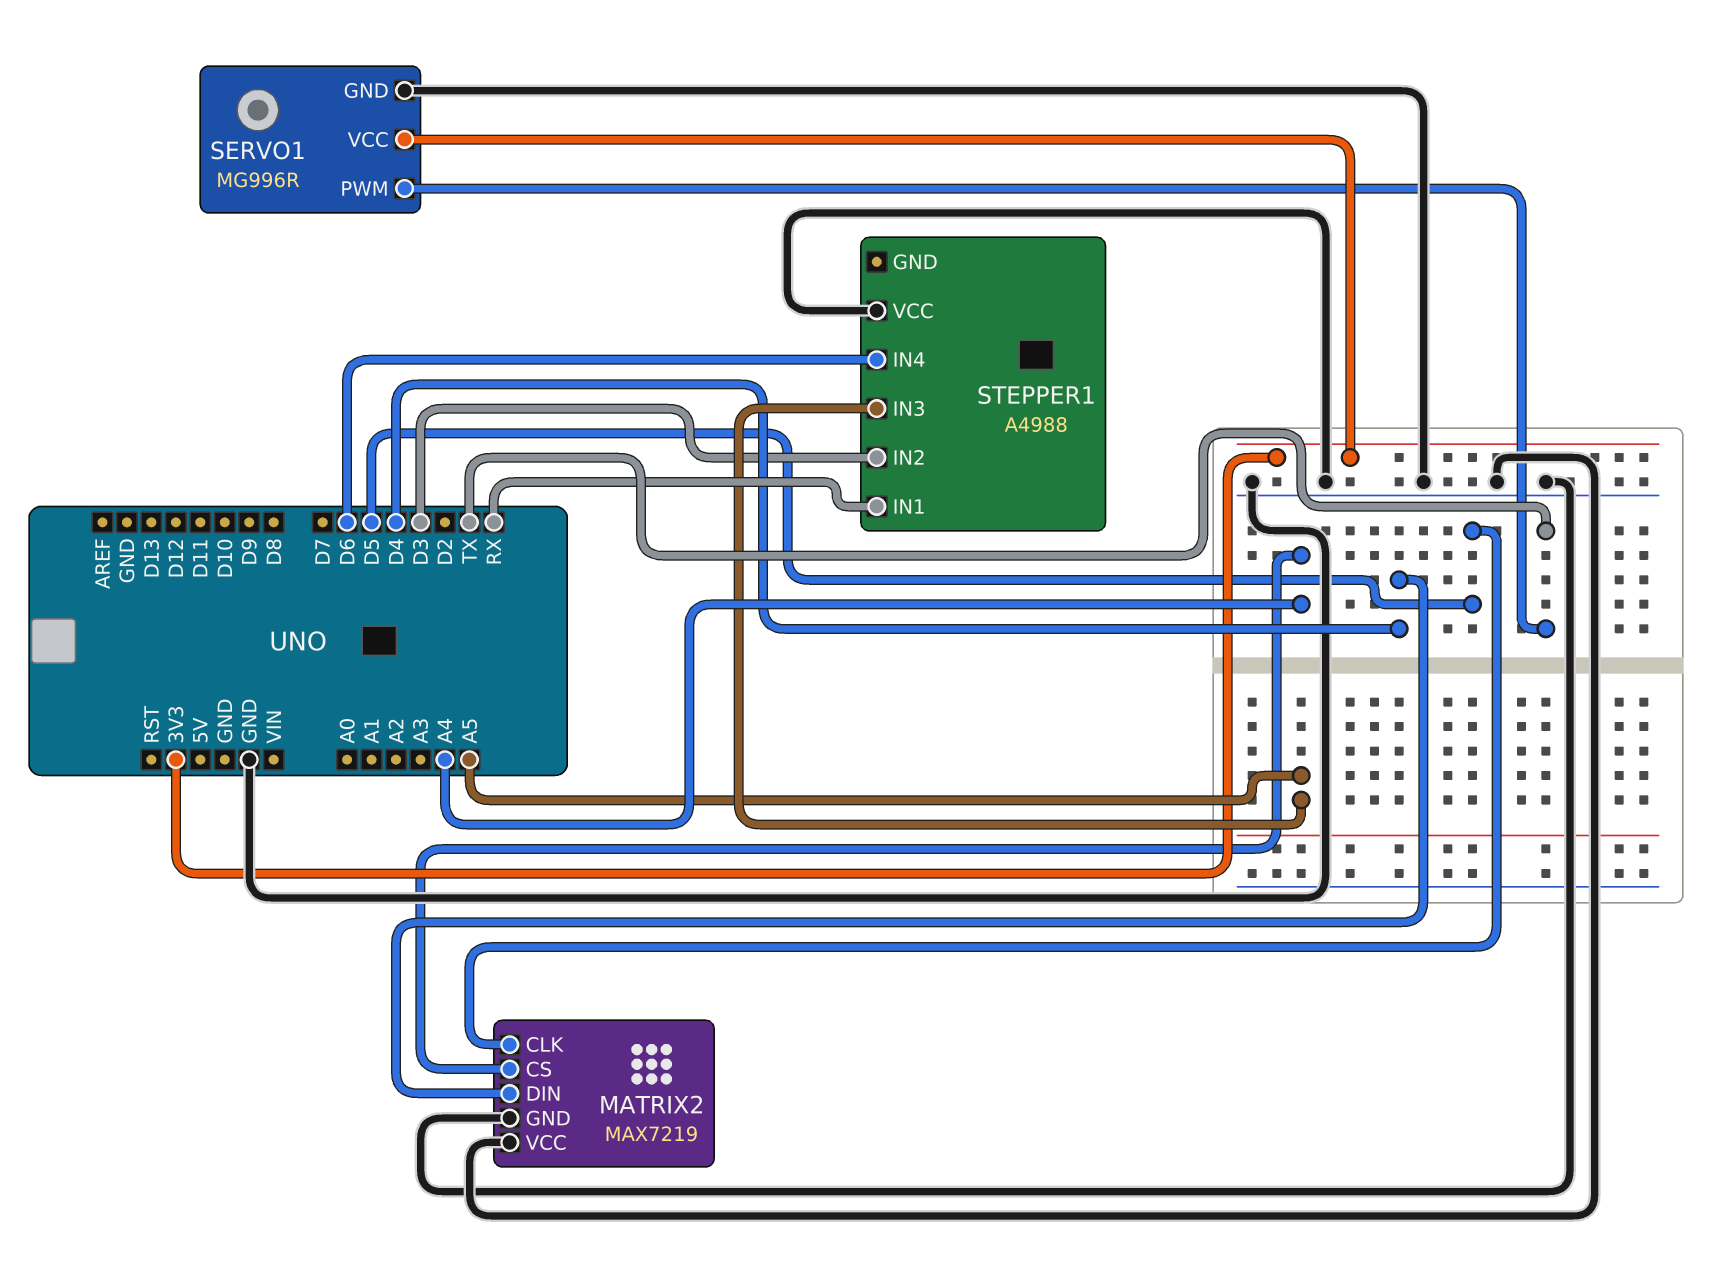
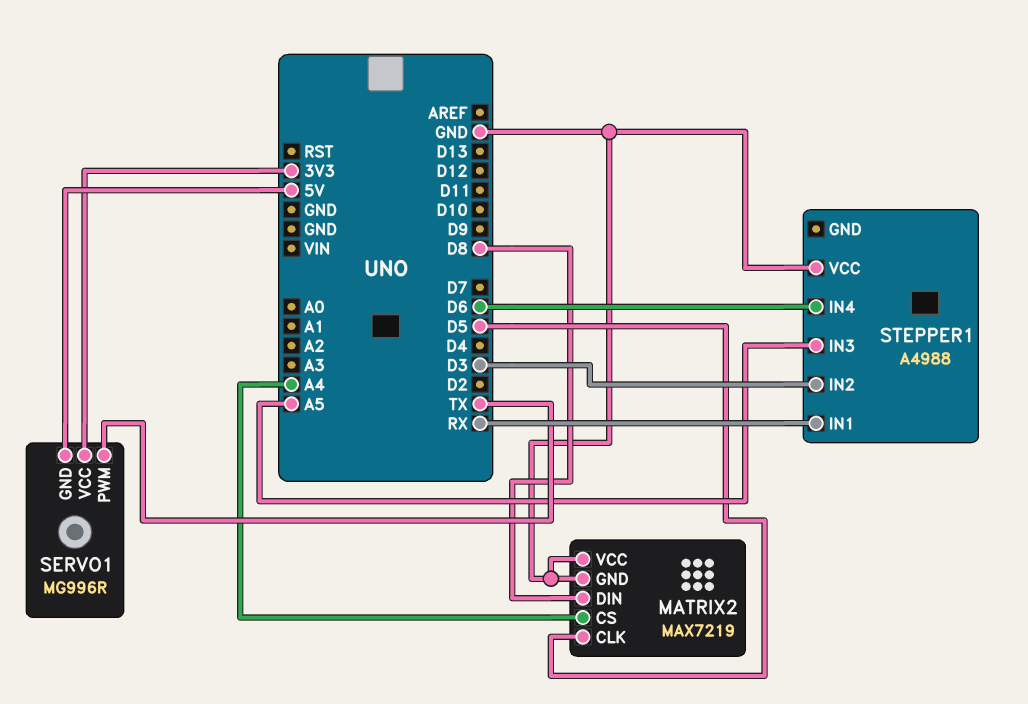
MATRIX2 pin DIN: D4 -> D8
SERVO1 pin GND: GND -> 5V

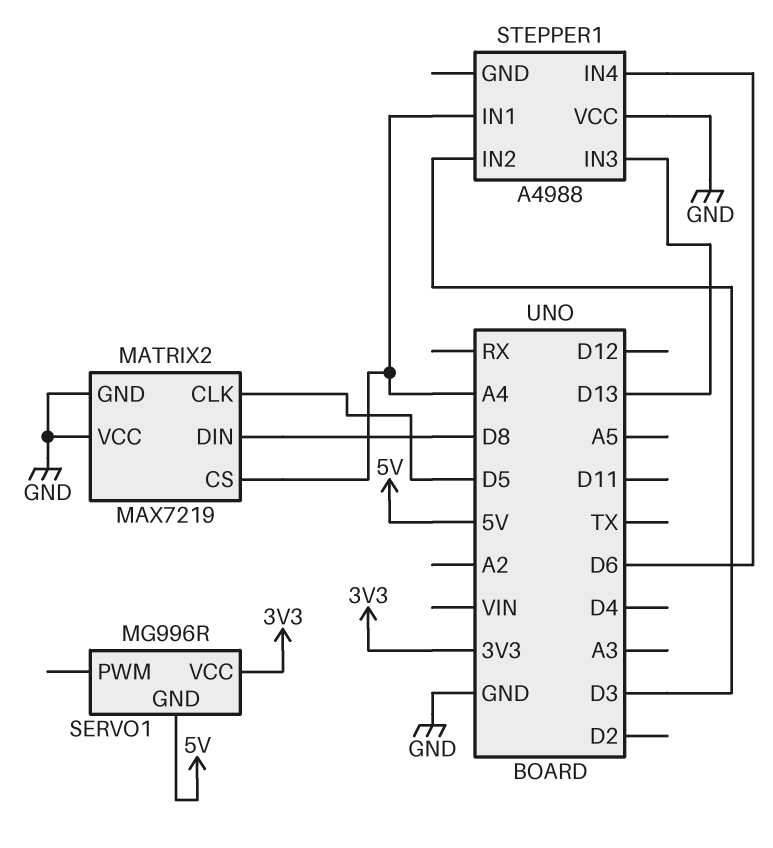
SERVO1 pin PWM: TX -> none
STEPPER1 pin IN1: RX -> A4
STEPPER1 pin IN3: A5 -> D13

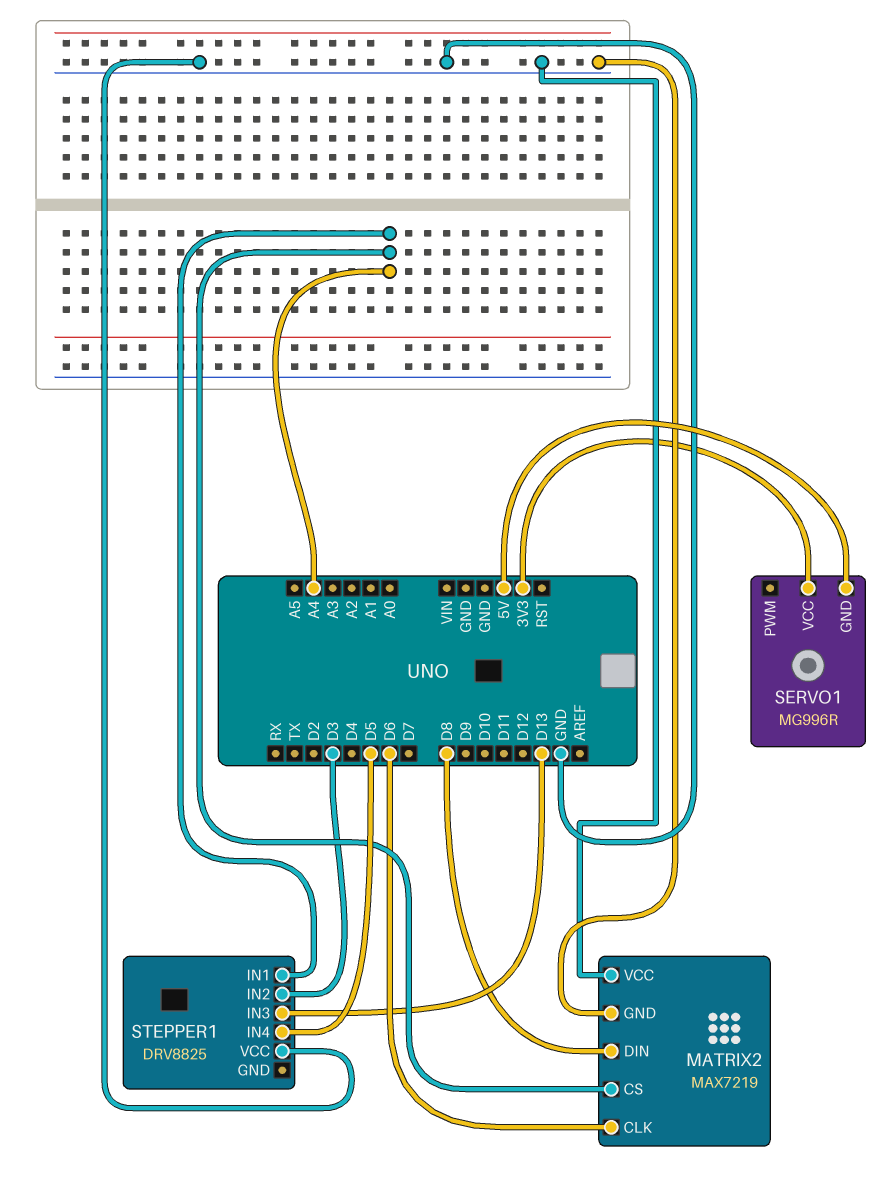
MATRIX2 pin CLK: D5 -> D6
STEPPER1: A4988 -> DRV8825
STEPPER1 pin IN4: D6 -> D5

